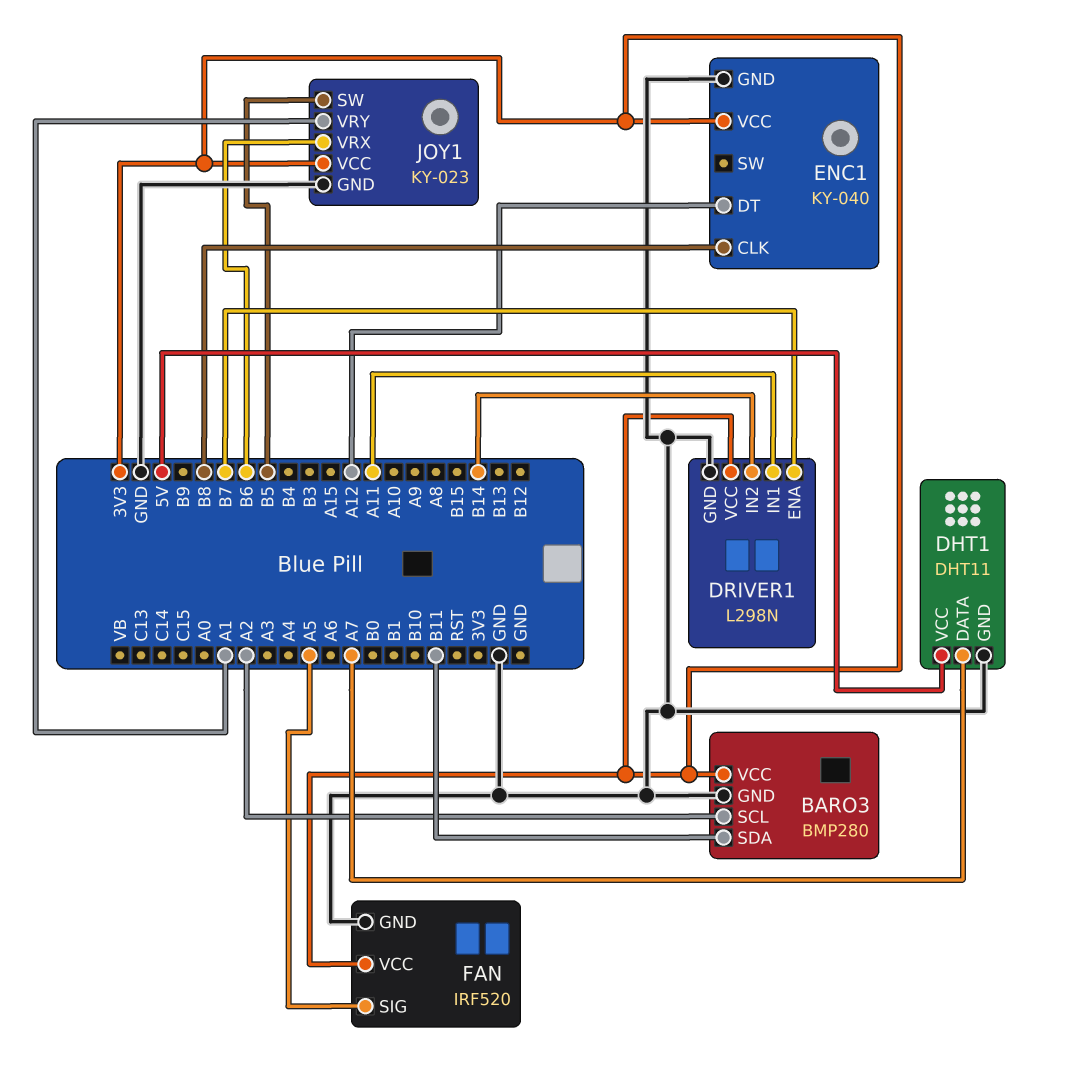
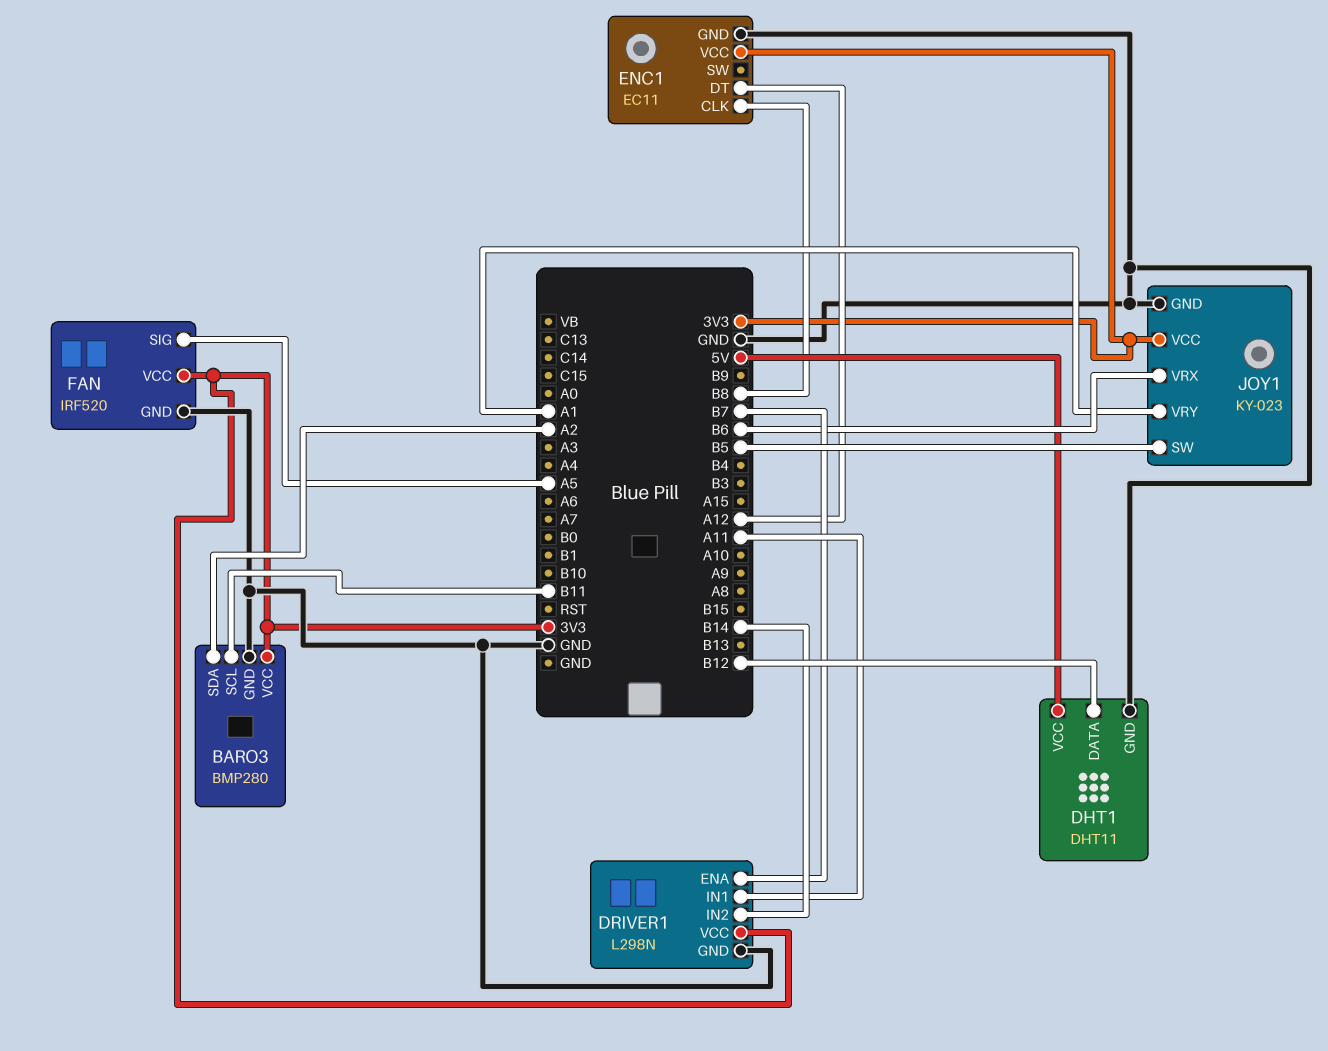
BARO3 pin SCL: A2 -> B11
BARO3 pin SDA: B11 -> A2
DHT1 pin DATA: A7 -> B12
ENC1: KY-040 -> EC11

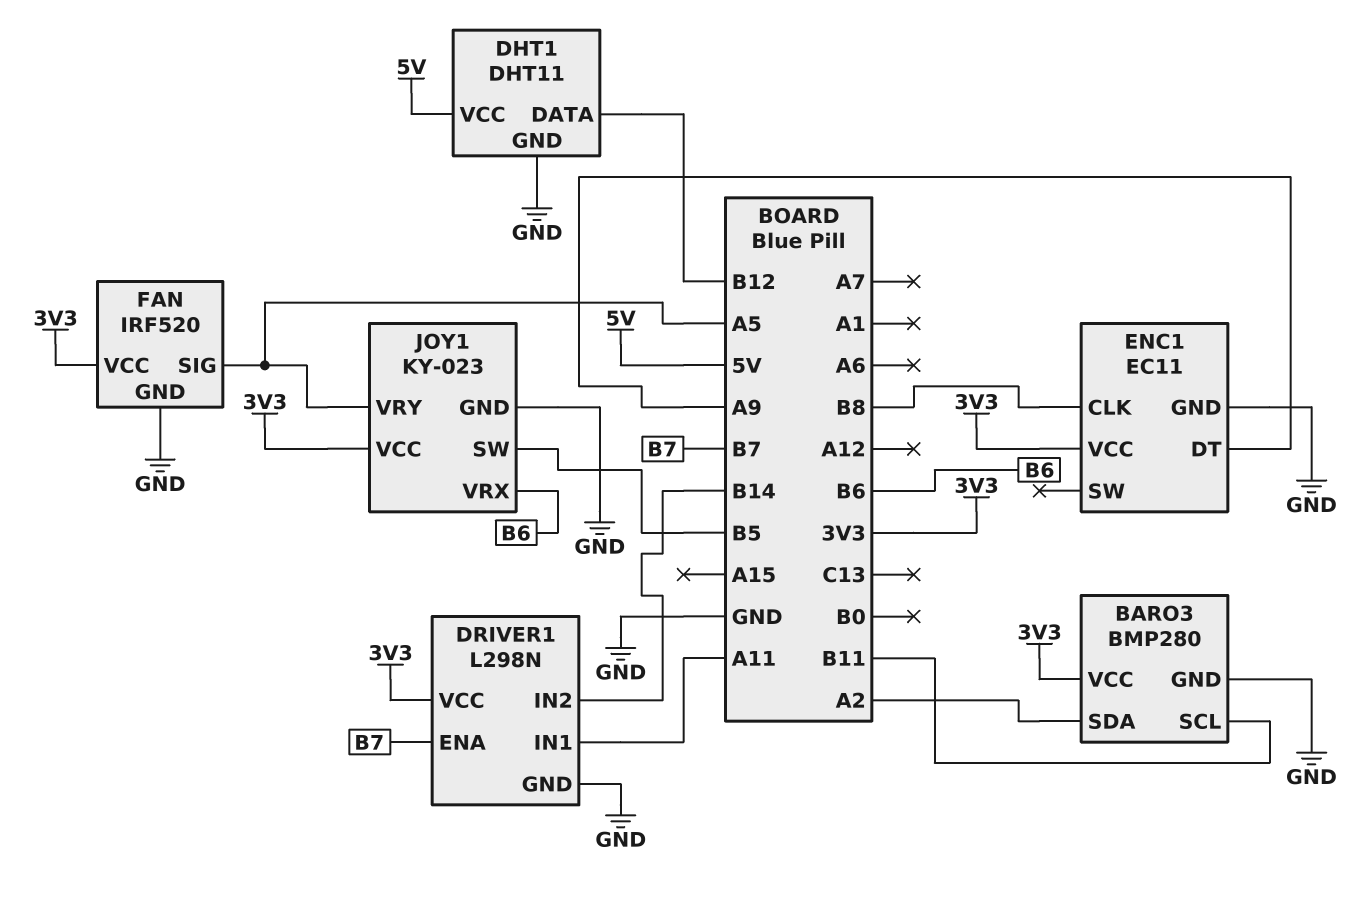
ENC1 pin DT: A12 -> A9
JOY1 pin VRY: A1 -> A5

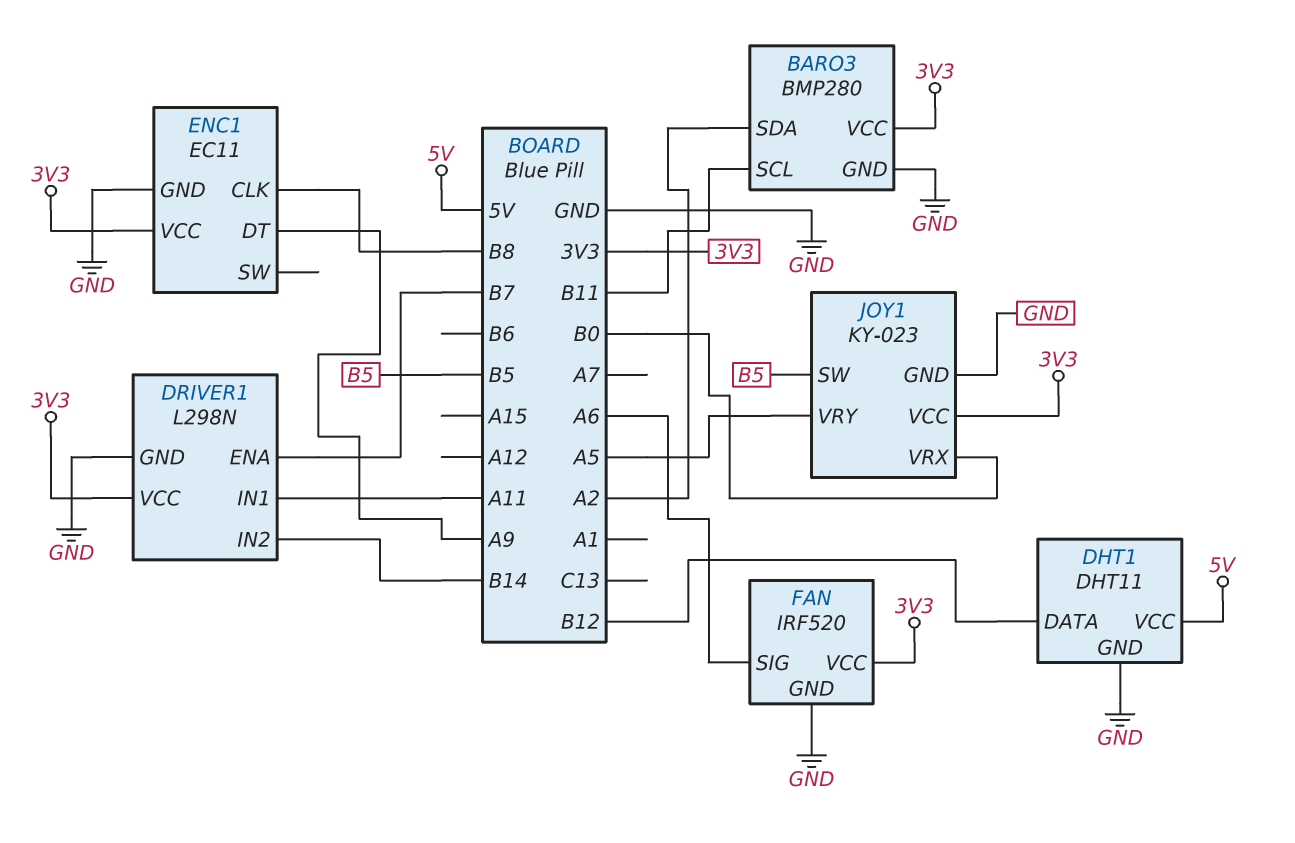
FAN pin SIG: A5 -> A6
JOY1 pin VRX: B6 -> B0

